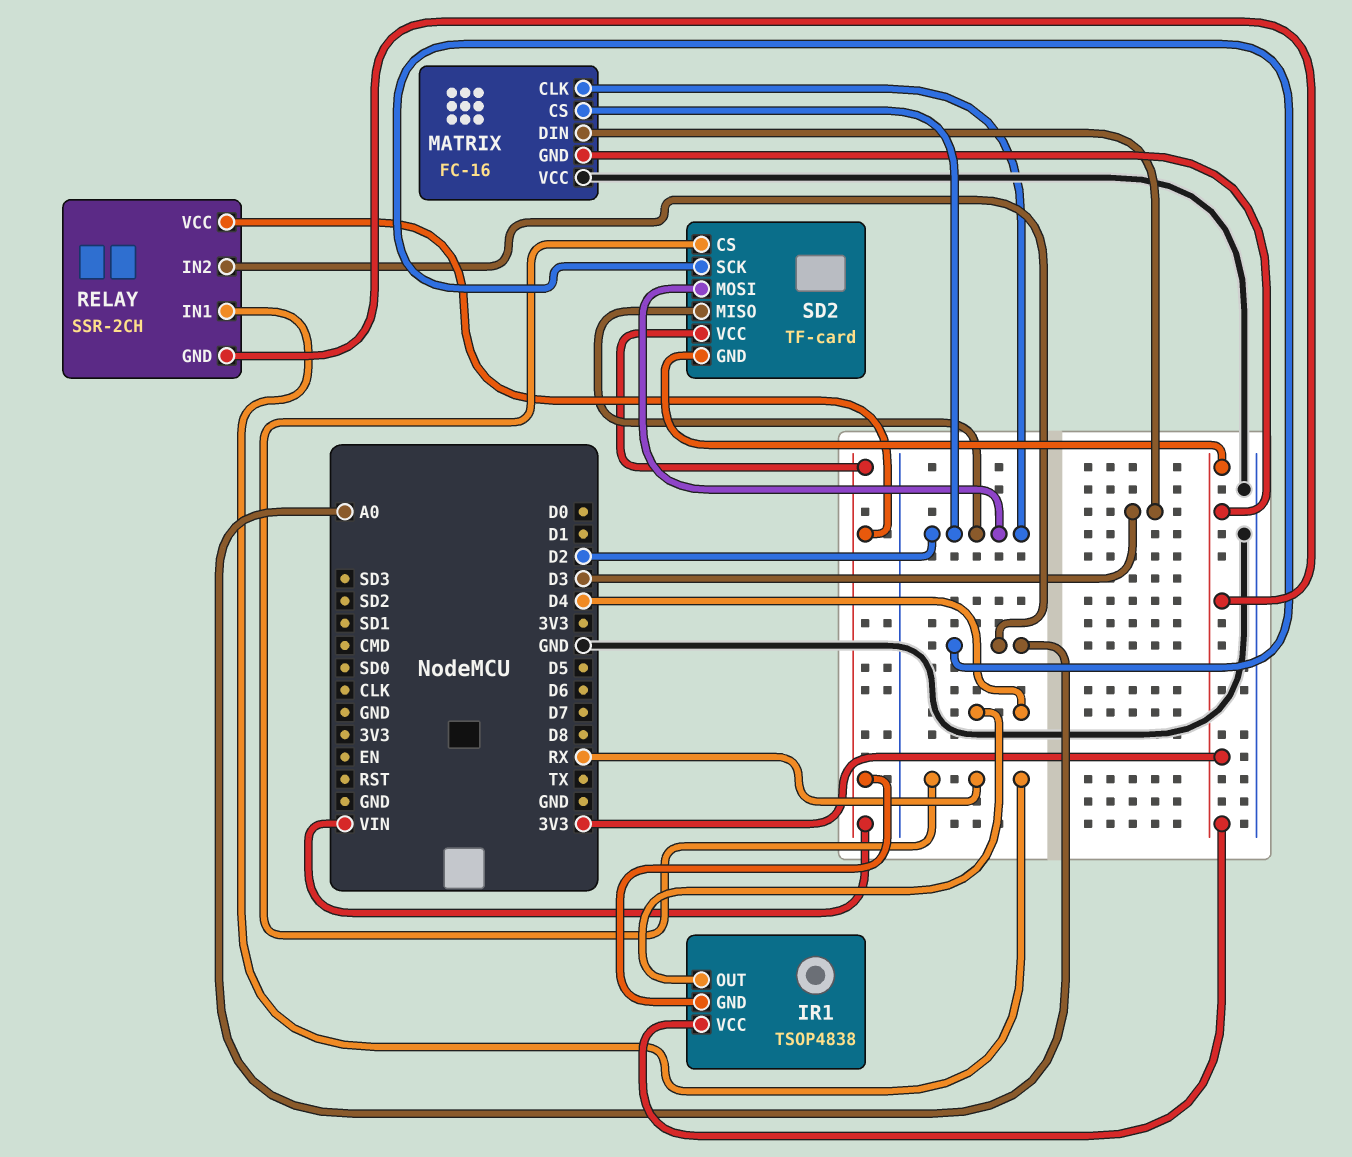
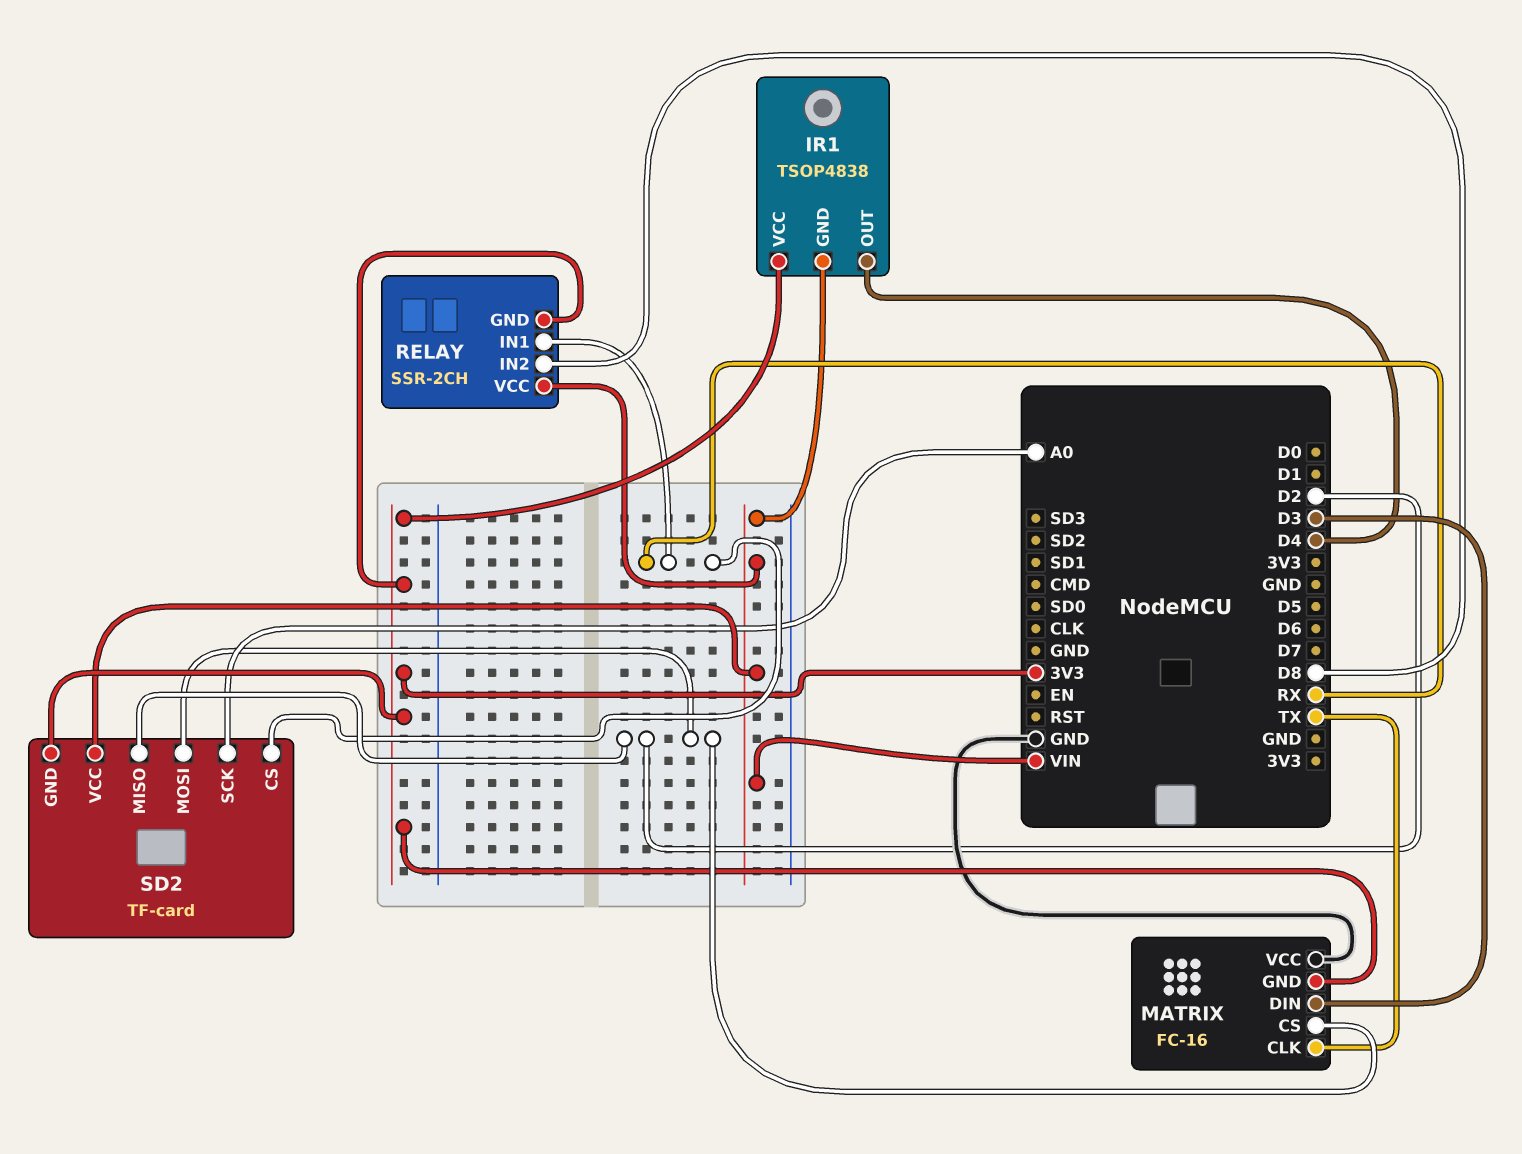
MATRIX pin CLK: D2 -> TX
RELAY pin IN2: A0 -> D8

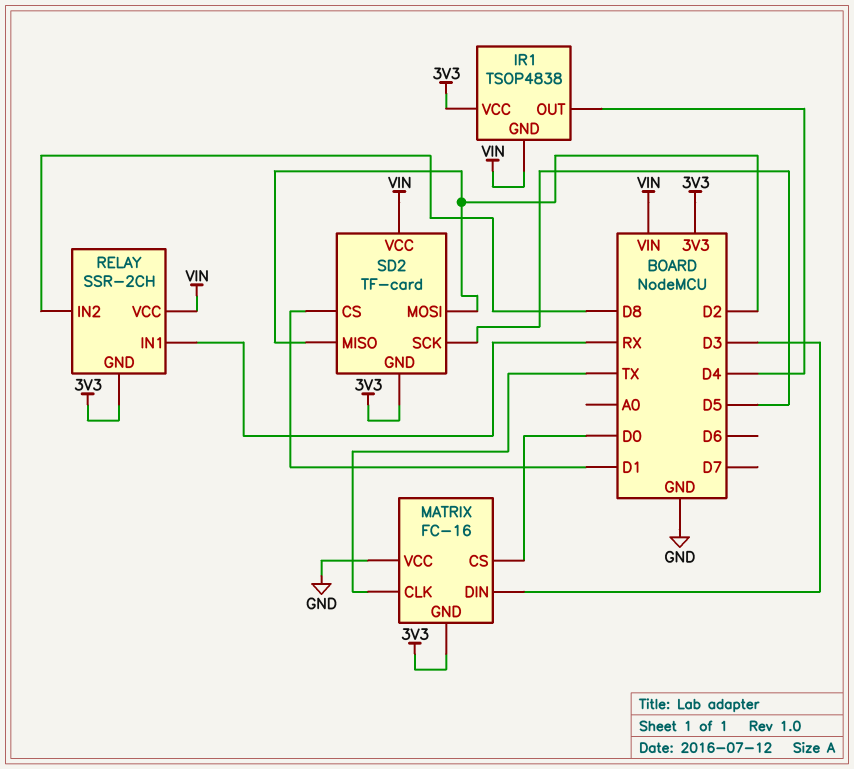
MATRIX pin CS: D2 -> D0
SD2 pin CS: RX -> D1
SD2 pin SCK: A0 -> D5

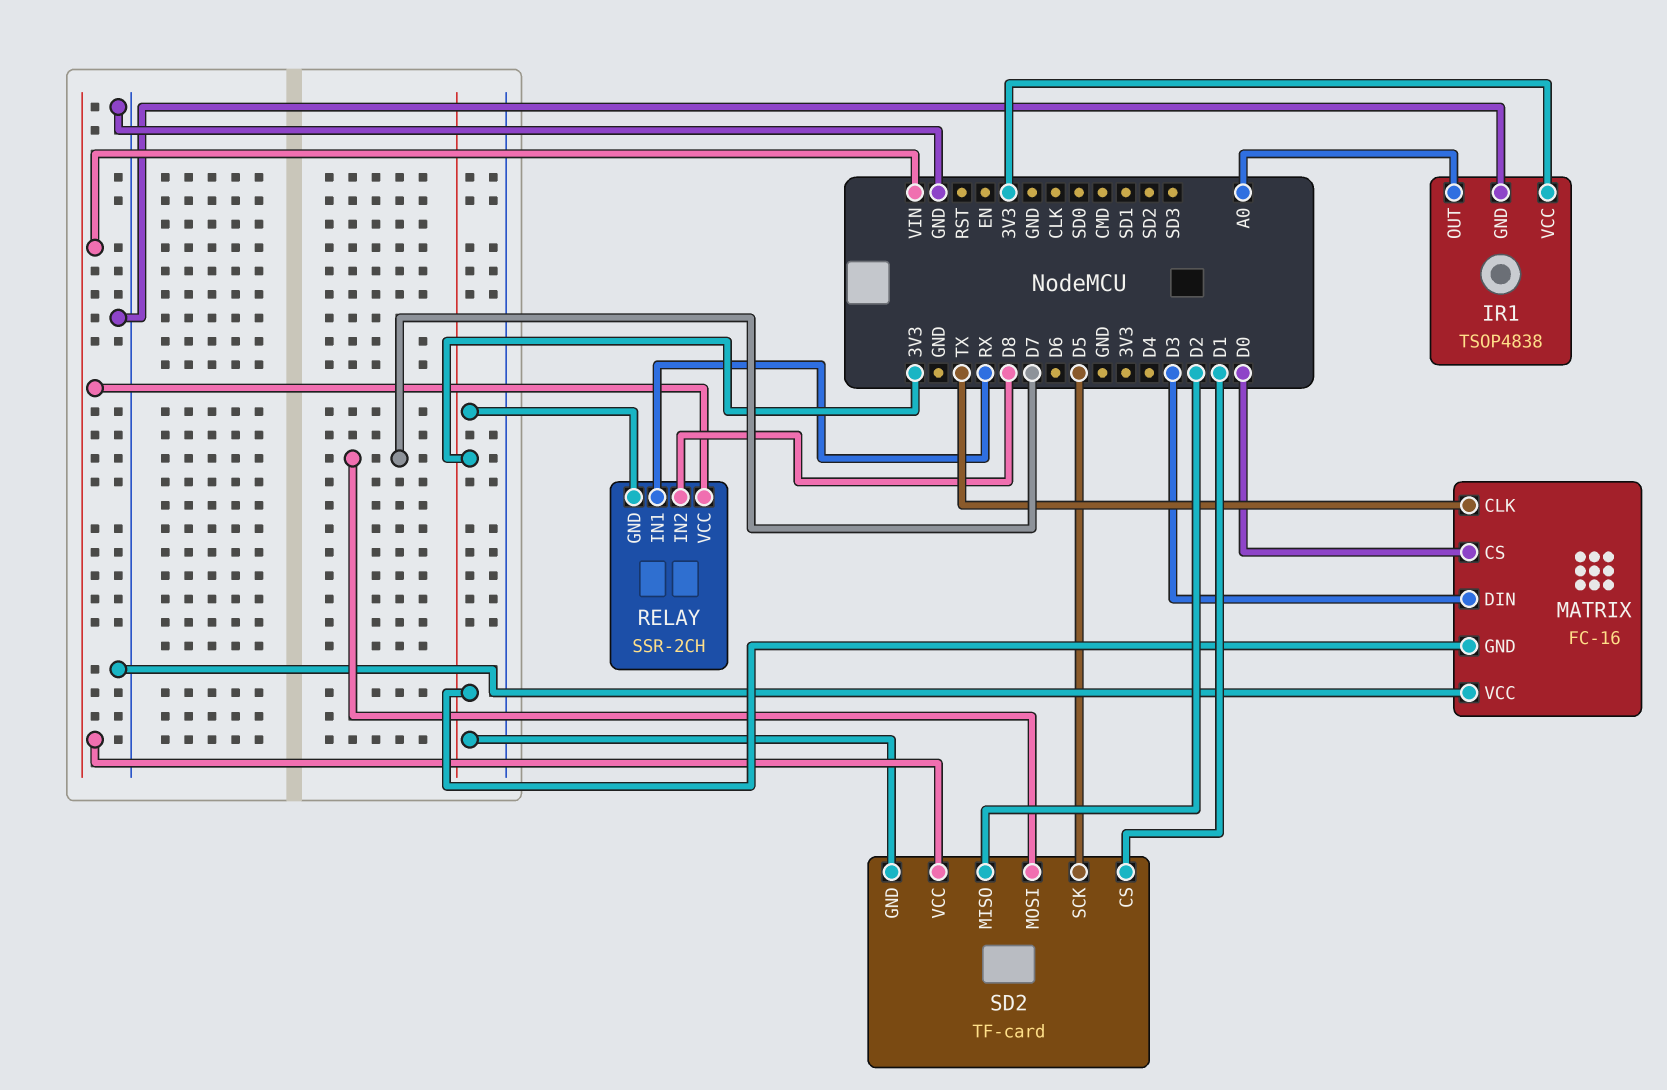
IR1 pin GND: VIN -> GND
IR1 pin OUT: D4 -> A0
SD2 pin MOSI: D2 -> D7

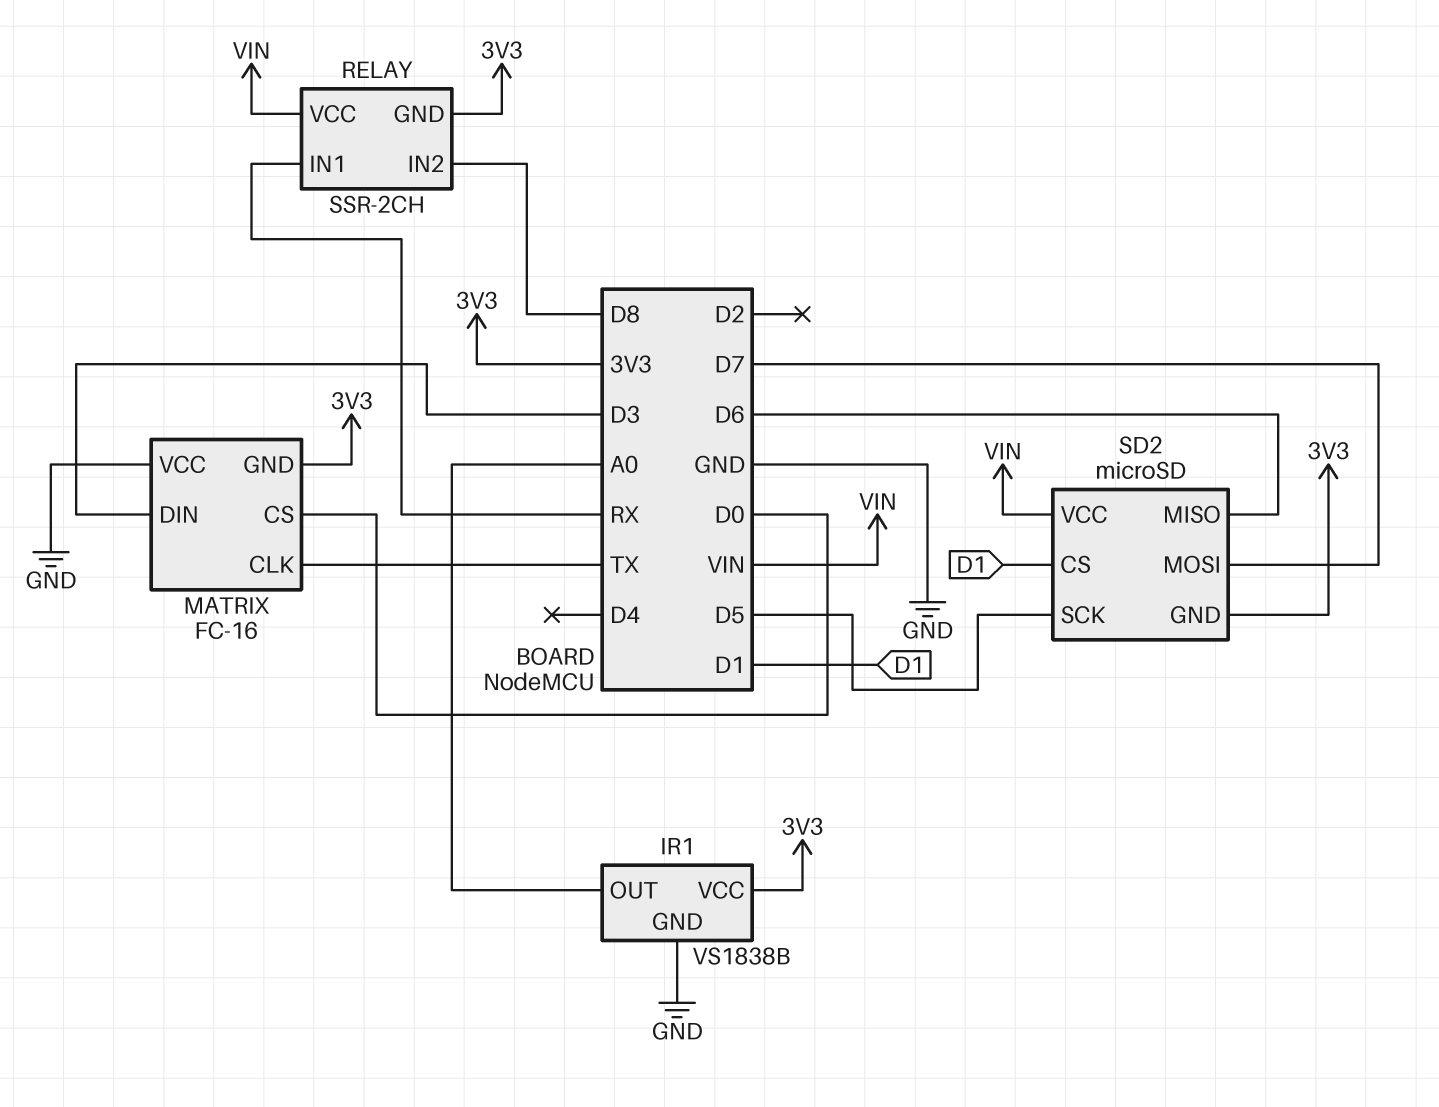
IR1: TSOP4838 -> VS1838B
SD2: TF-card -> microSD
SD2 pin MISO: D2 -> D6

